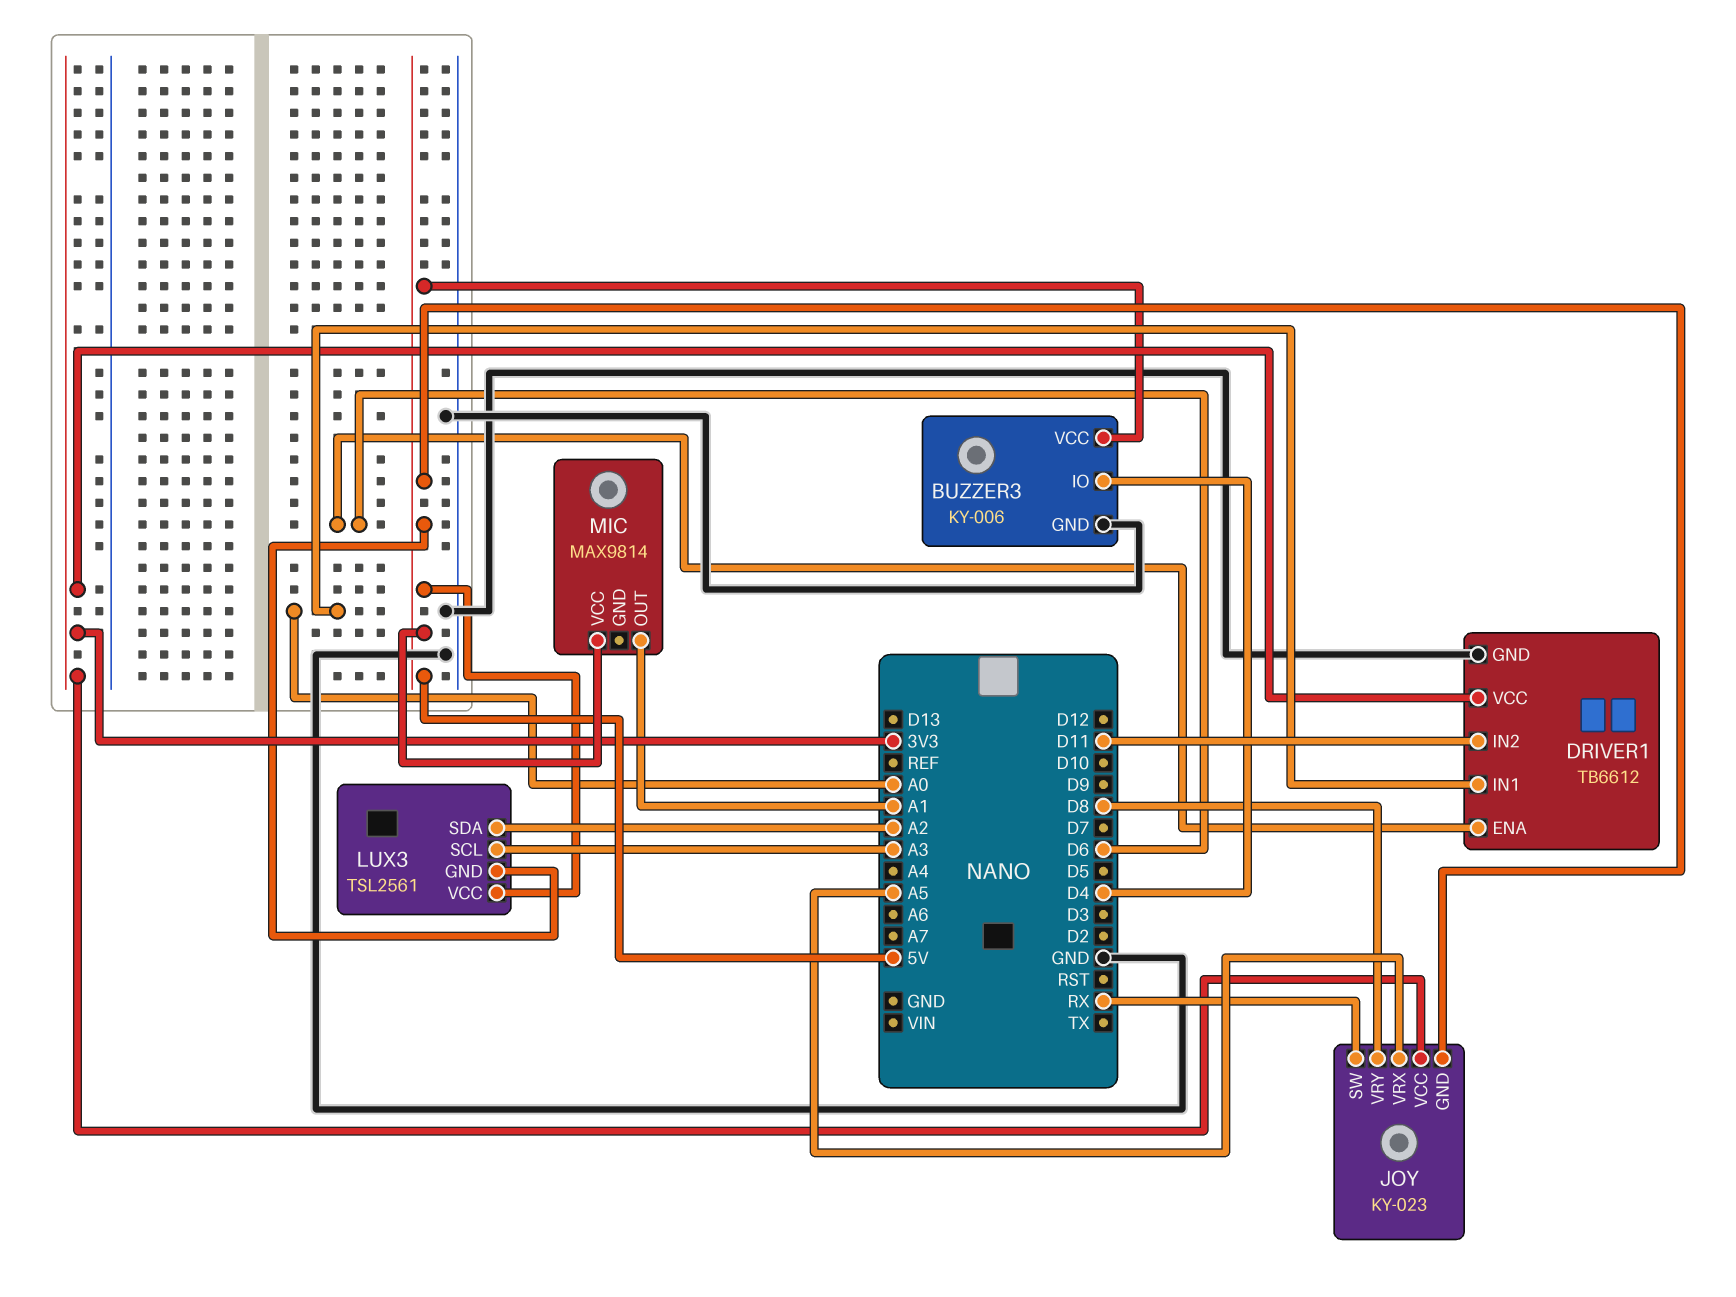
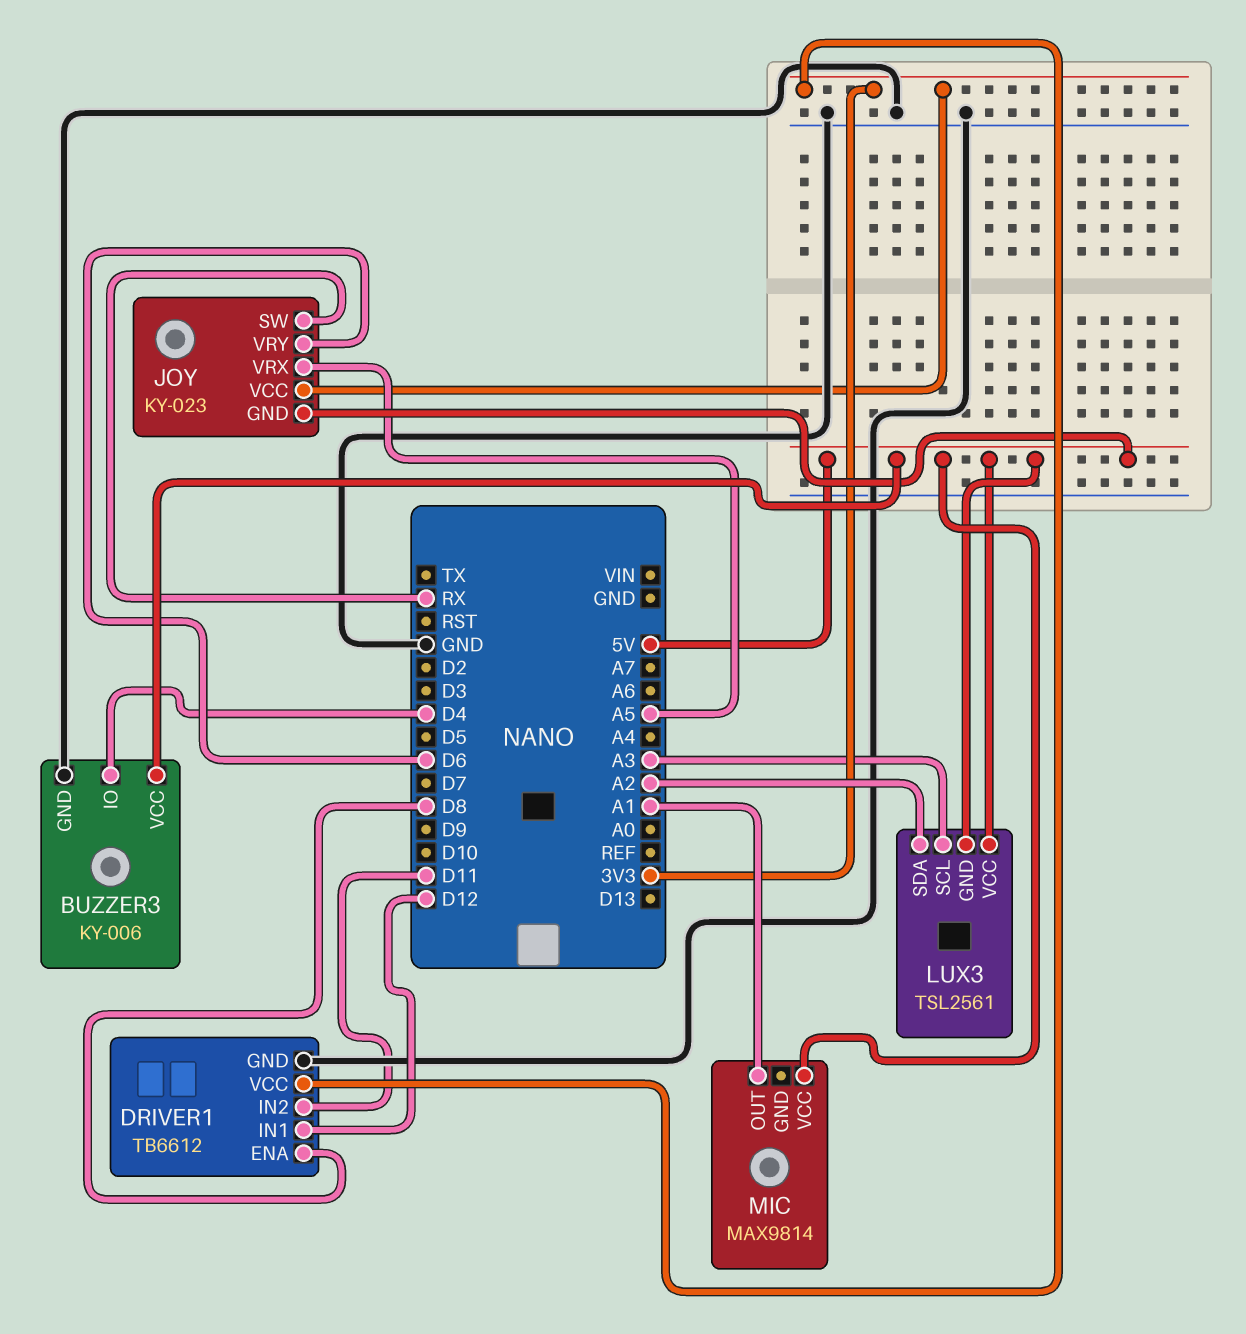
DRIVER1 pin ENA: D6 -> D8
DRIVER1 pin IN1: A0 -> D12
JOY pin VRY: D8 -> D6

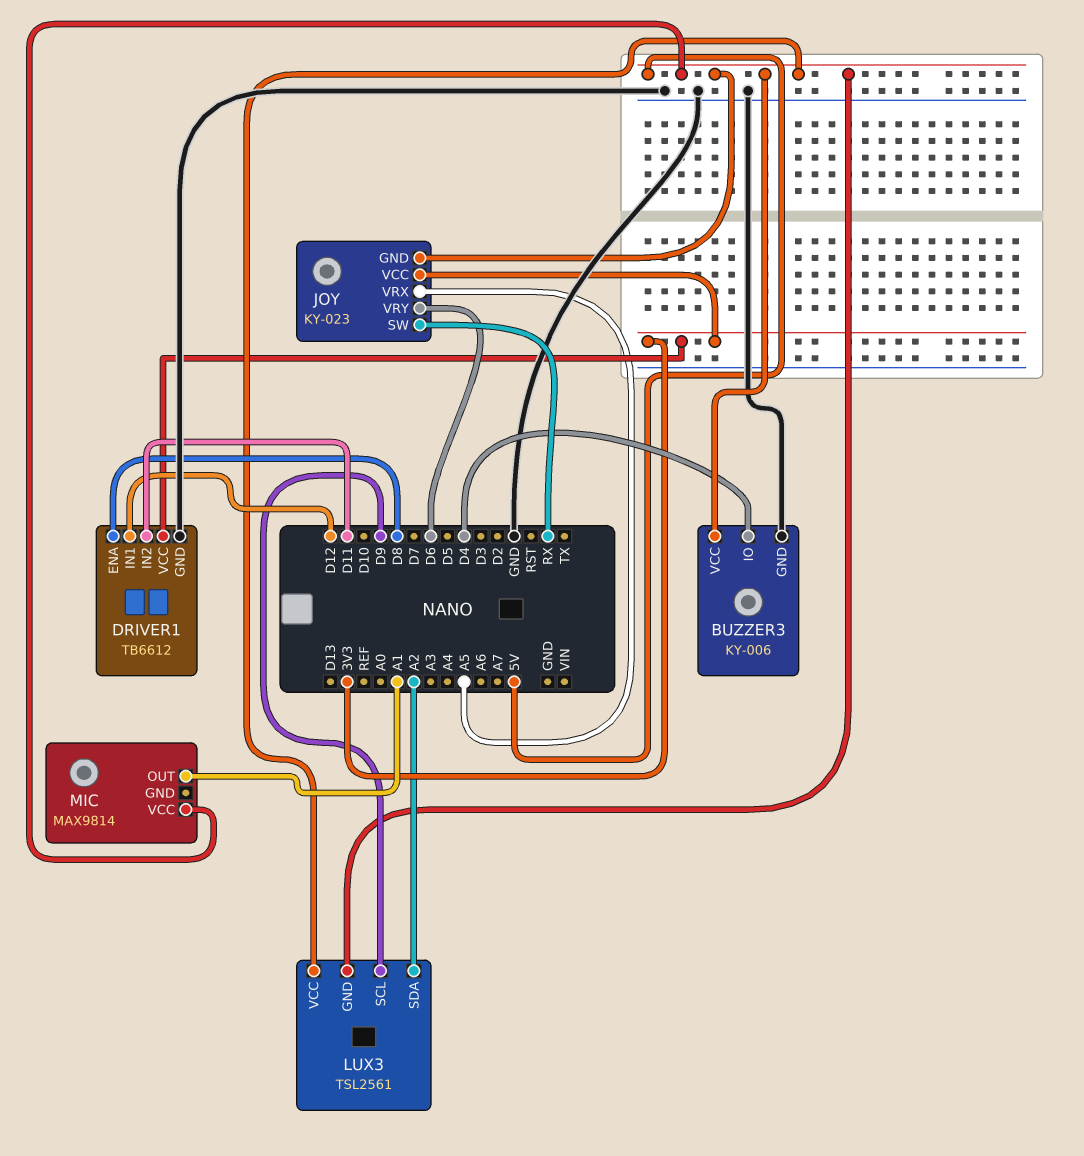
LUX3 pin SCL: A3 -> D9

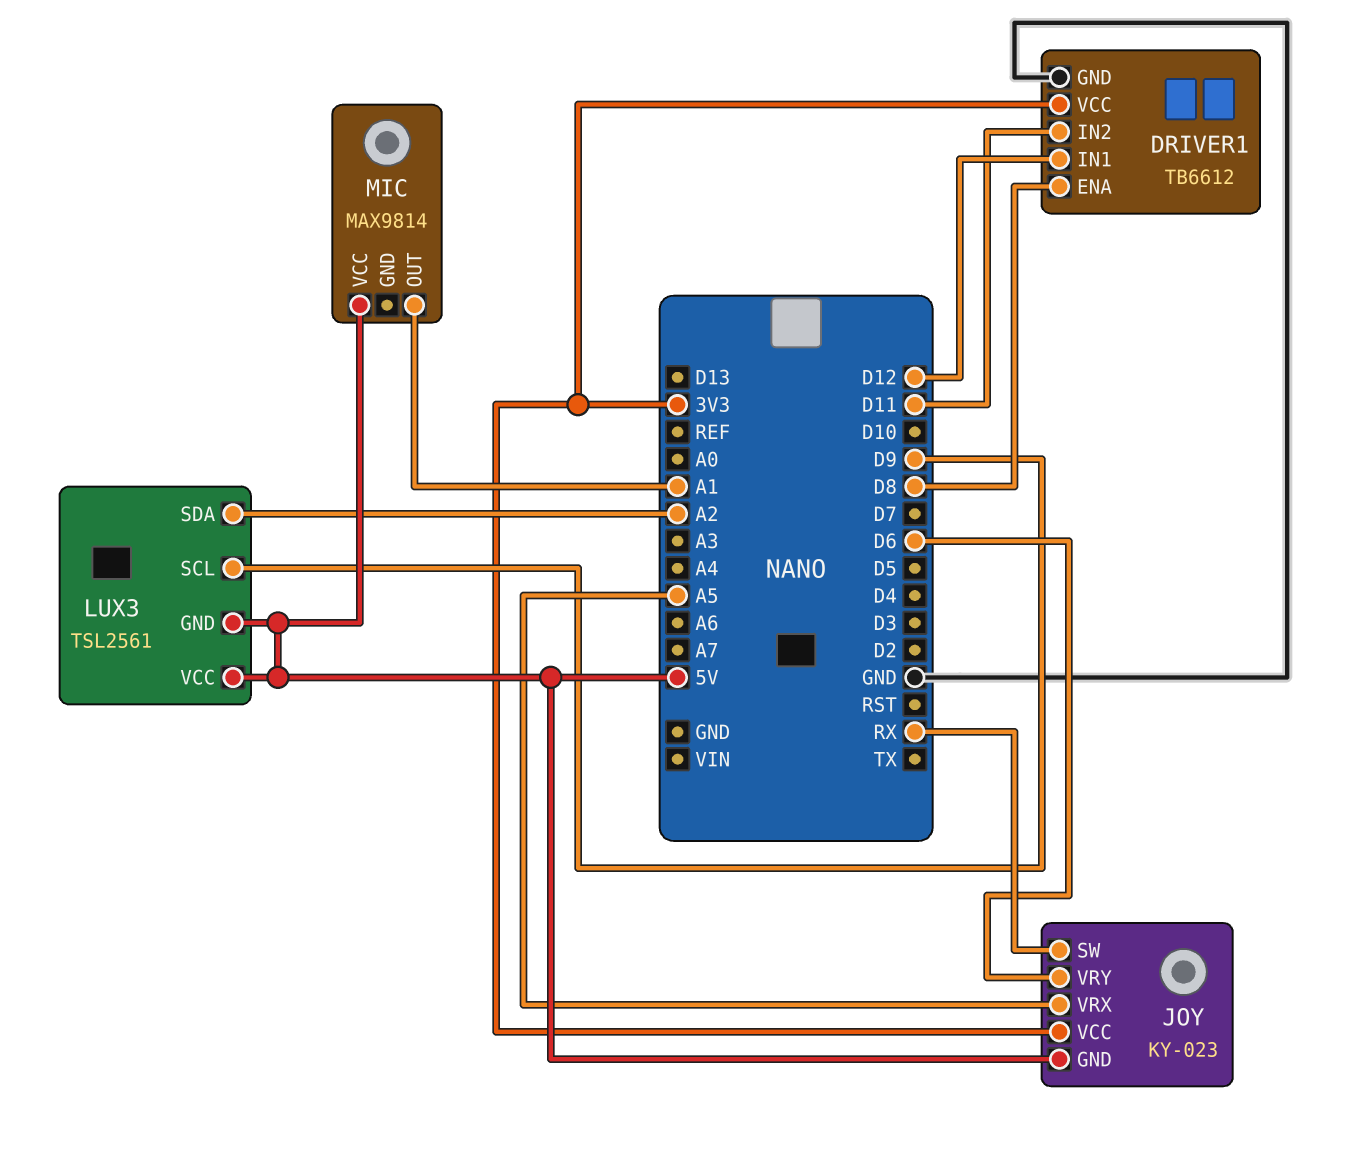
BUZZER3: KY-006 -> none
BUZZER3 pin GND: GND -> none
BUZZER3 pin IO: D4 -> none
BUZZER3 pin VCC: 5V -> none

